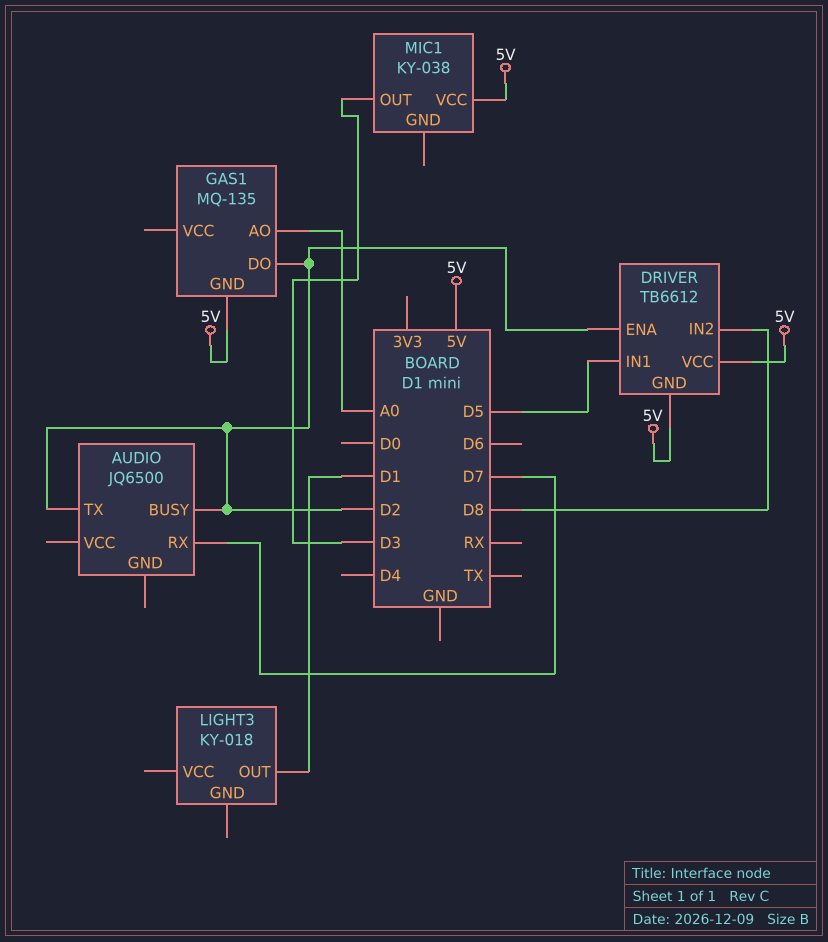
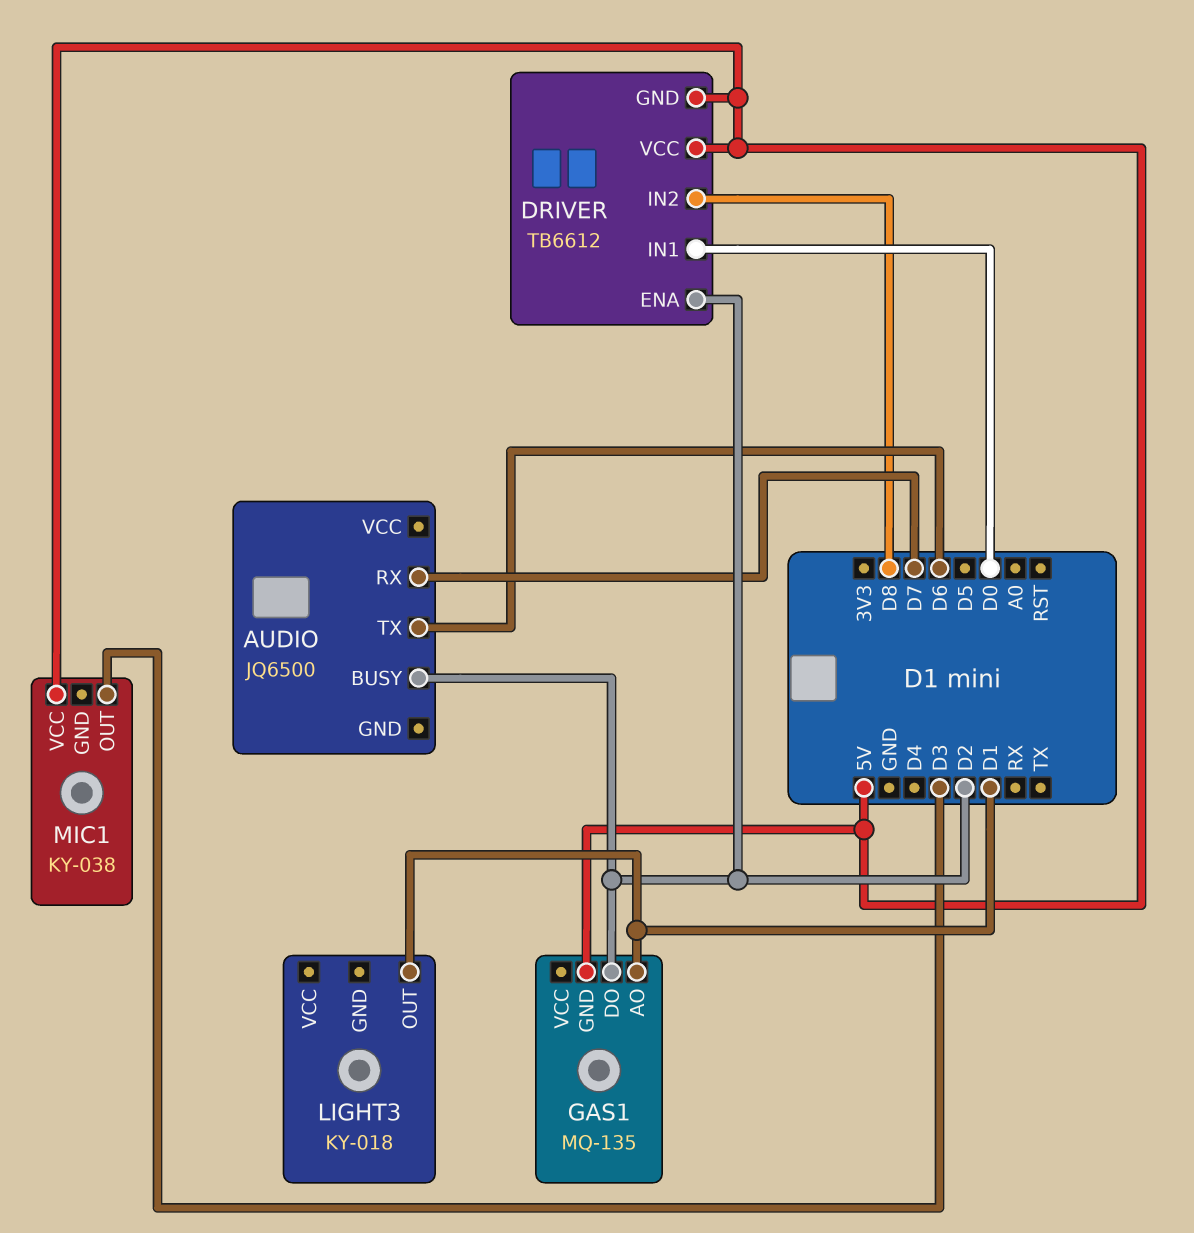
AUDIO pin TX: D2 -> D6
DRIVER pin IN1: D5 -> D0
GAS1 pin AO: A0 -> D1

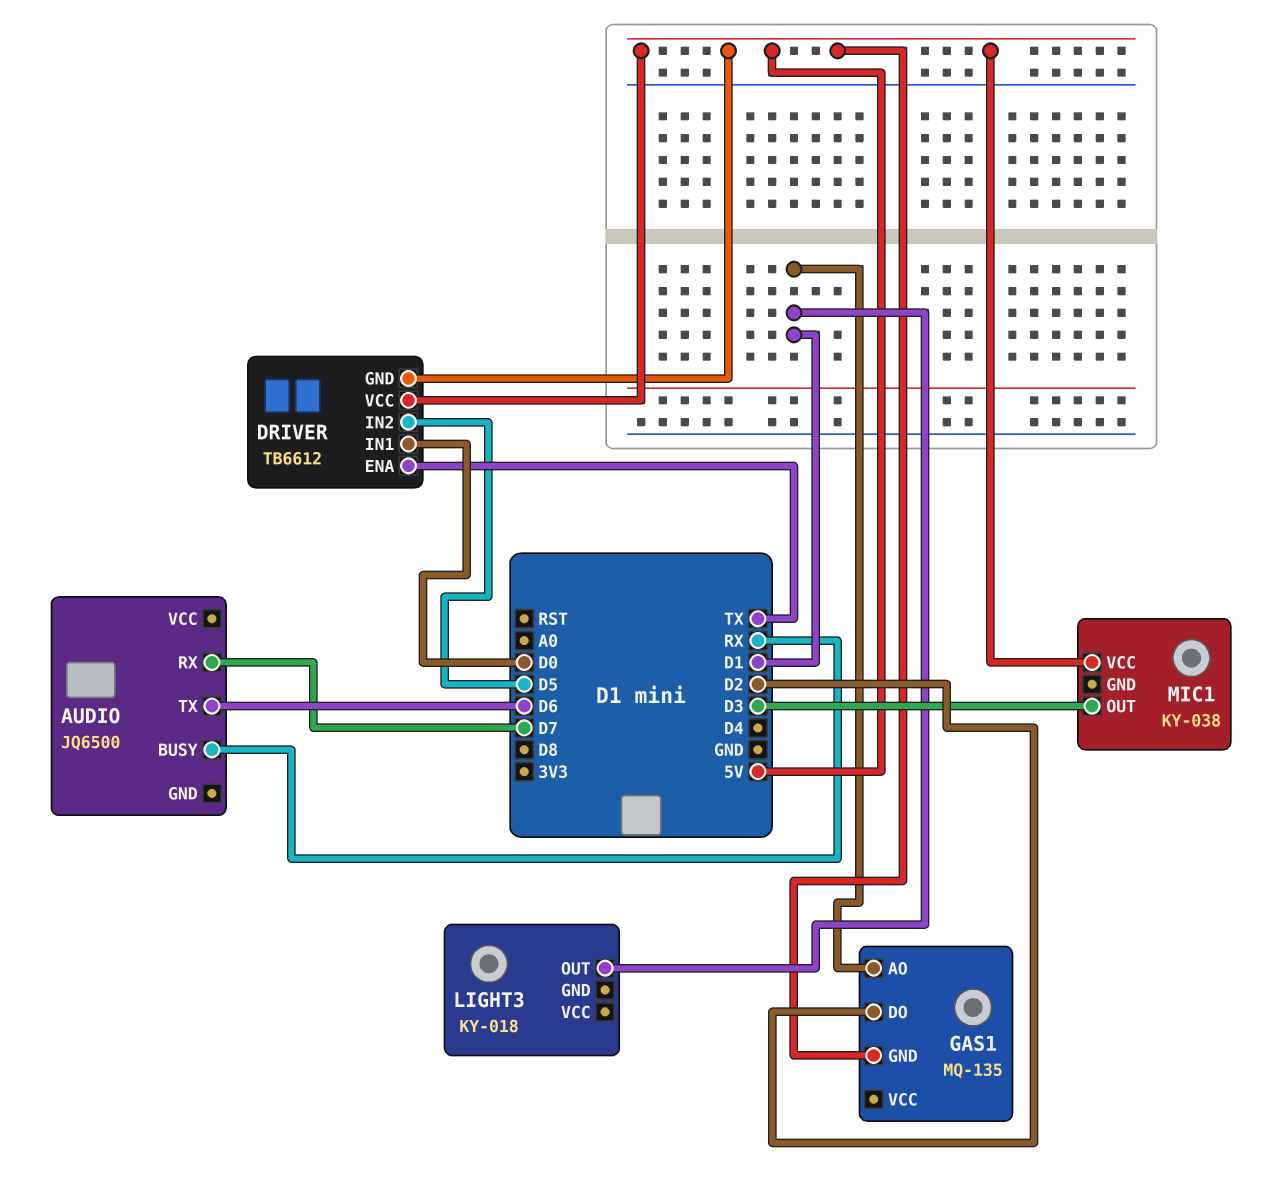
AUDIO pin BUSY: D2 -> RX
DRIVER pin ENA: D2 -> TX
DRIVER pin IN2: D8 -> D5

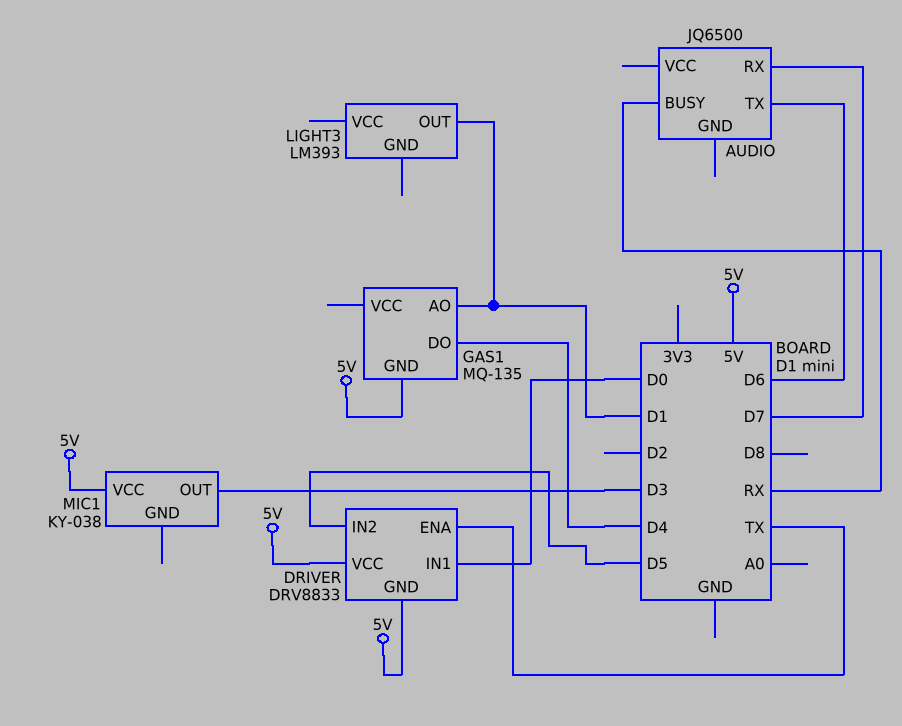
DRIVER: TB6612 -> DRV8833
GAS1 pin DO: D2 -> D4
LIGHT3: KY-018 -> LM393

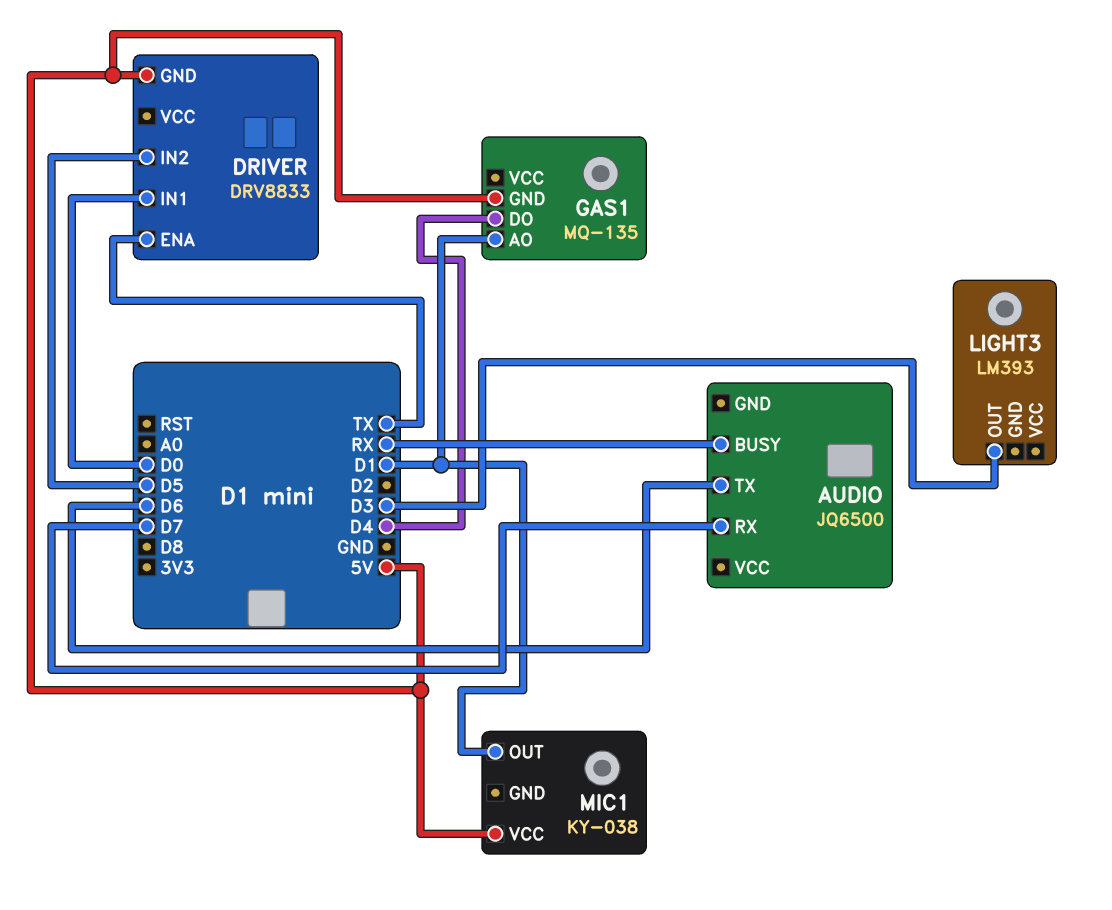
DRIVER pin VCC: 5V -> none
LIGHT3 pin OUT: D1 -> D3
MIC1 pin OUT: D3 -> D1

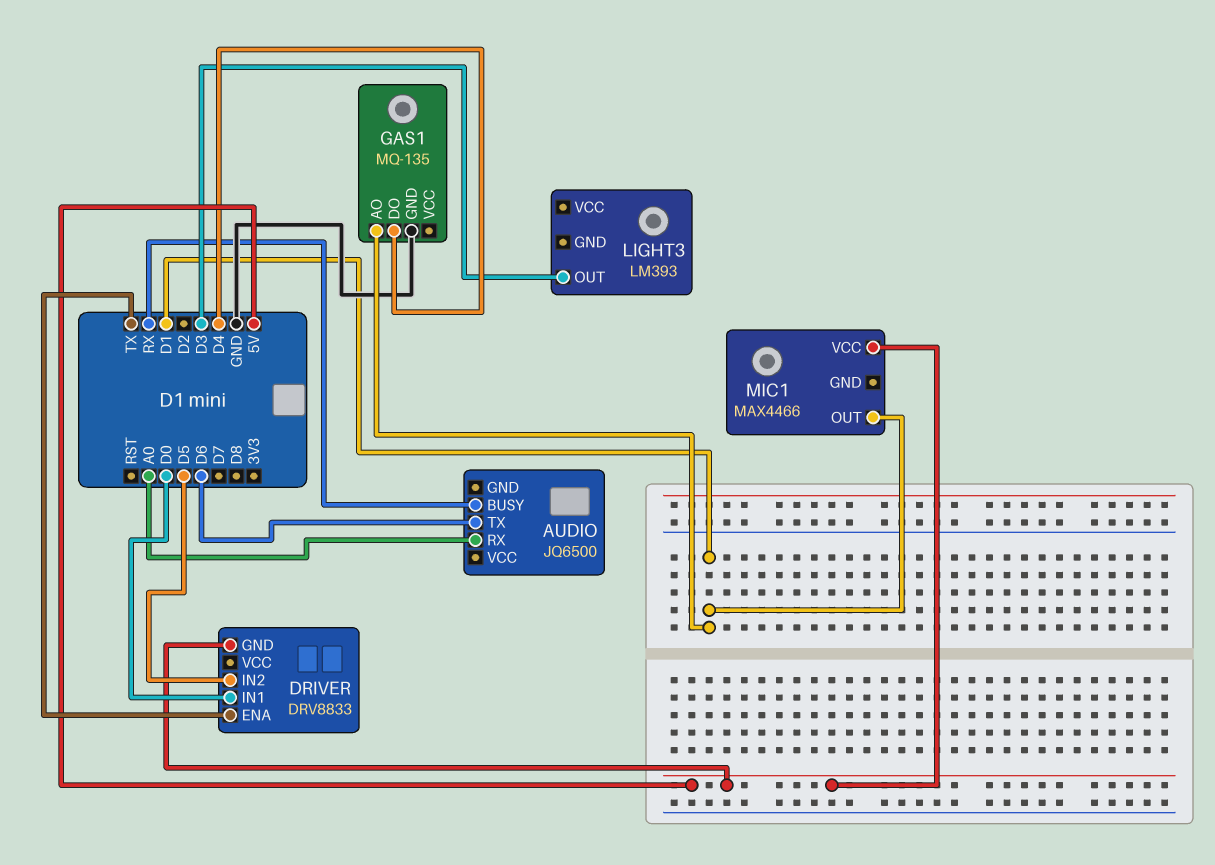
AUDIO pin RX: D7 -> A0
GAS1 pin GND: 5V -> GND
MIC1: KY-038 -> MAX4466

